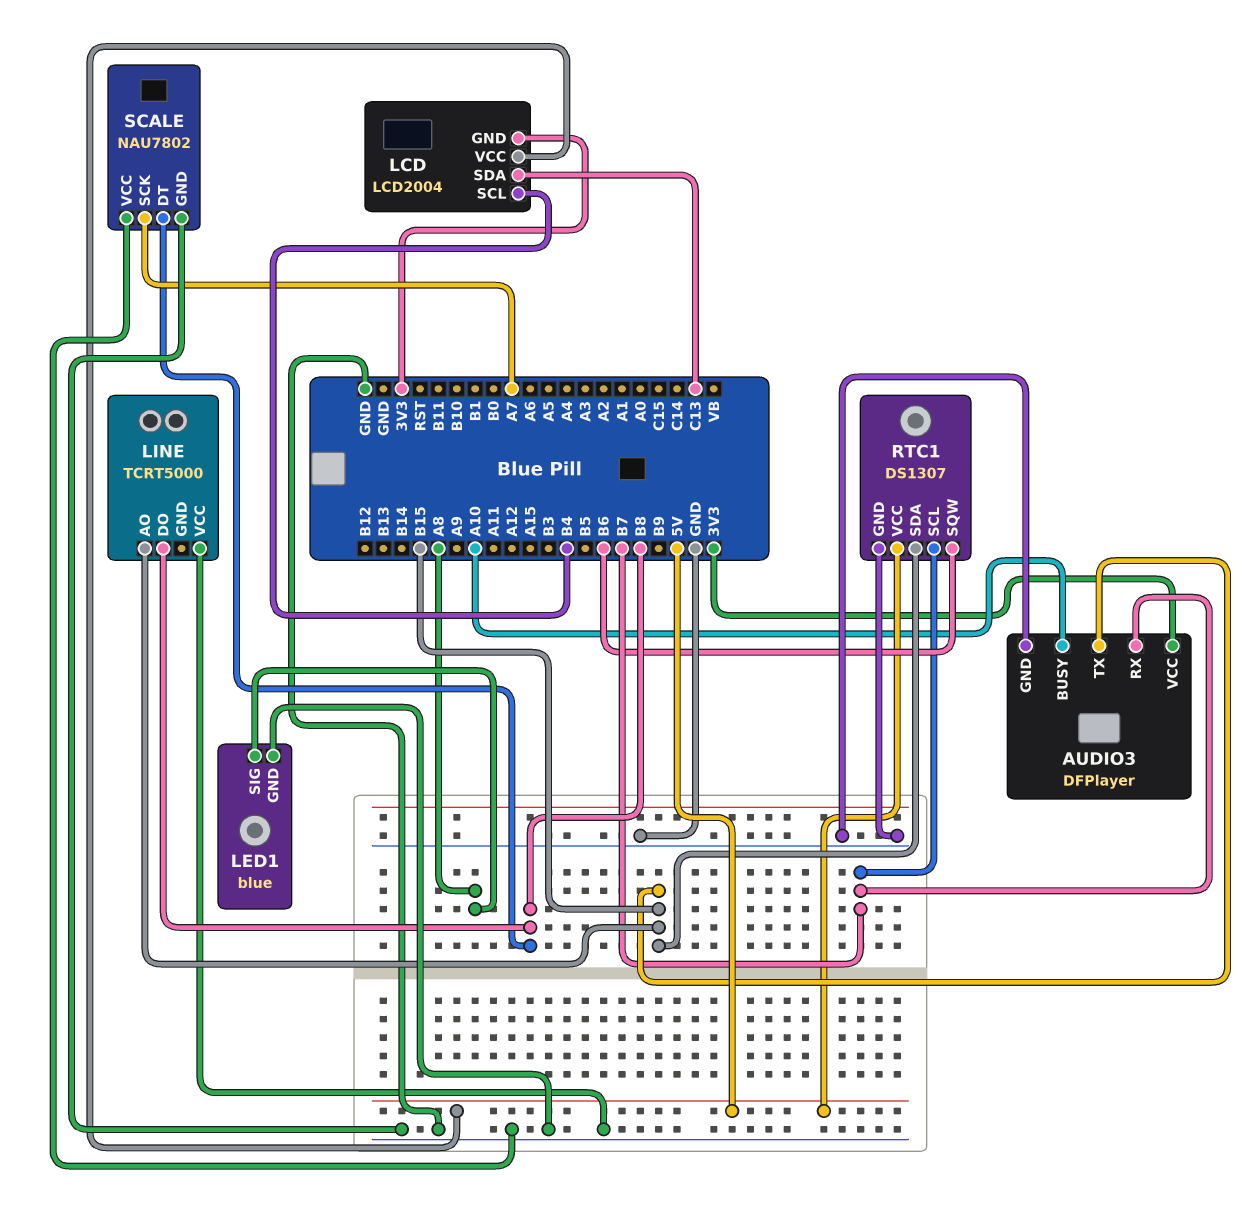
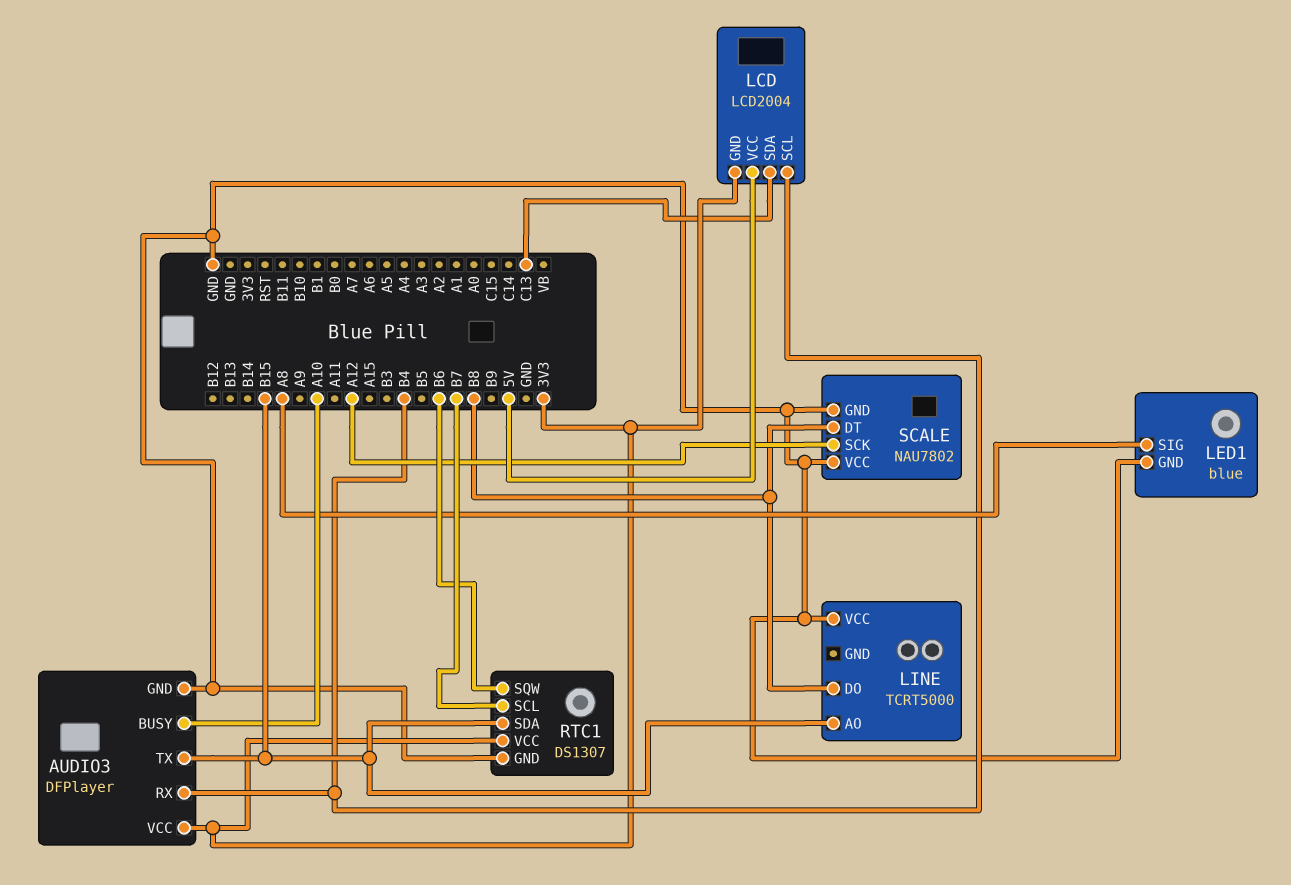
AUDIO3 pin RX: B7 -> B4
RTC1 pin VCC: 5V -> 3V3
SCALE pin SCK: A7 -> A12

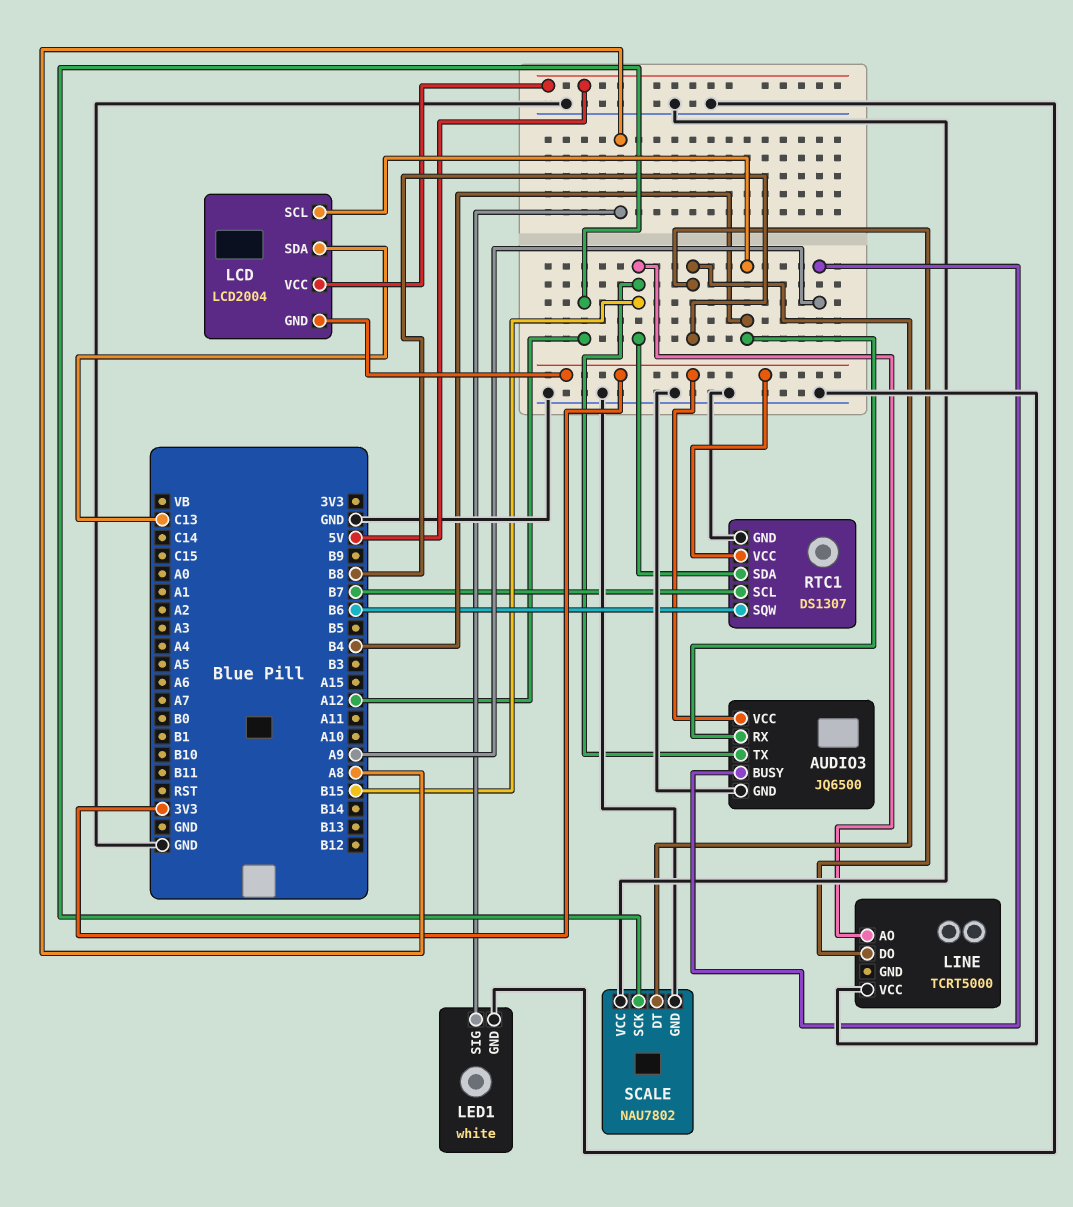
AUDIO3: DFPlayer -> JQ6500
AUDIO3 pin BUSY: A10 -> A9
LED1: blue -> white

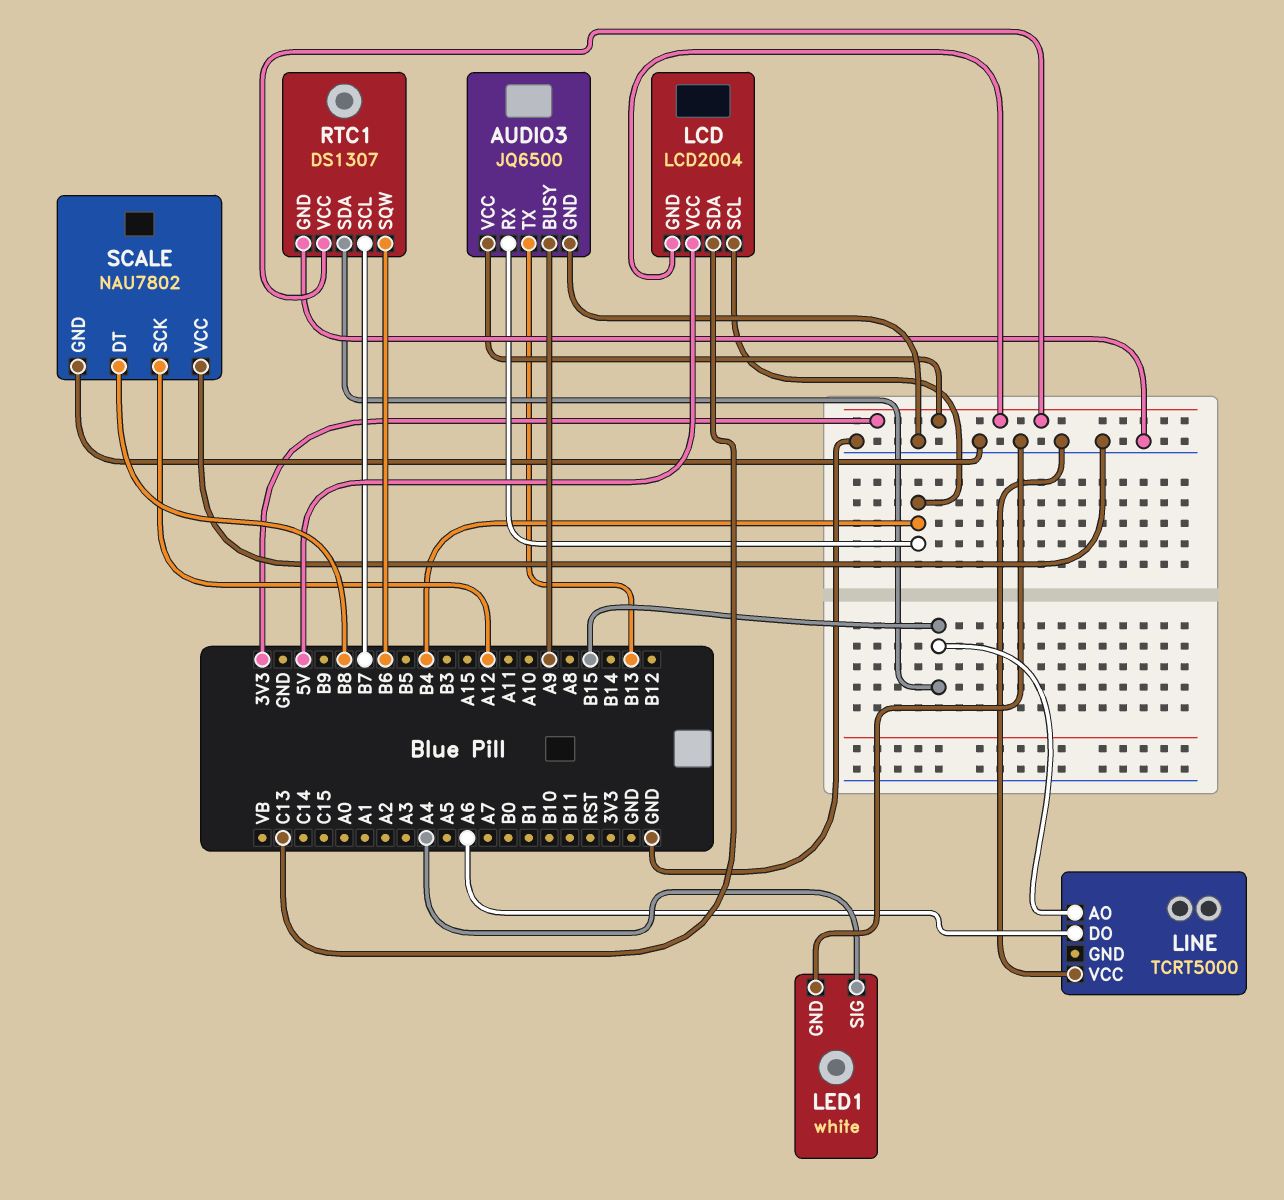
AUDIO3 pin TX: B15 -> B13
LED1 pin SIG: A8 -> A4
LINE pin DO: B8 -> A6

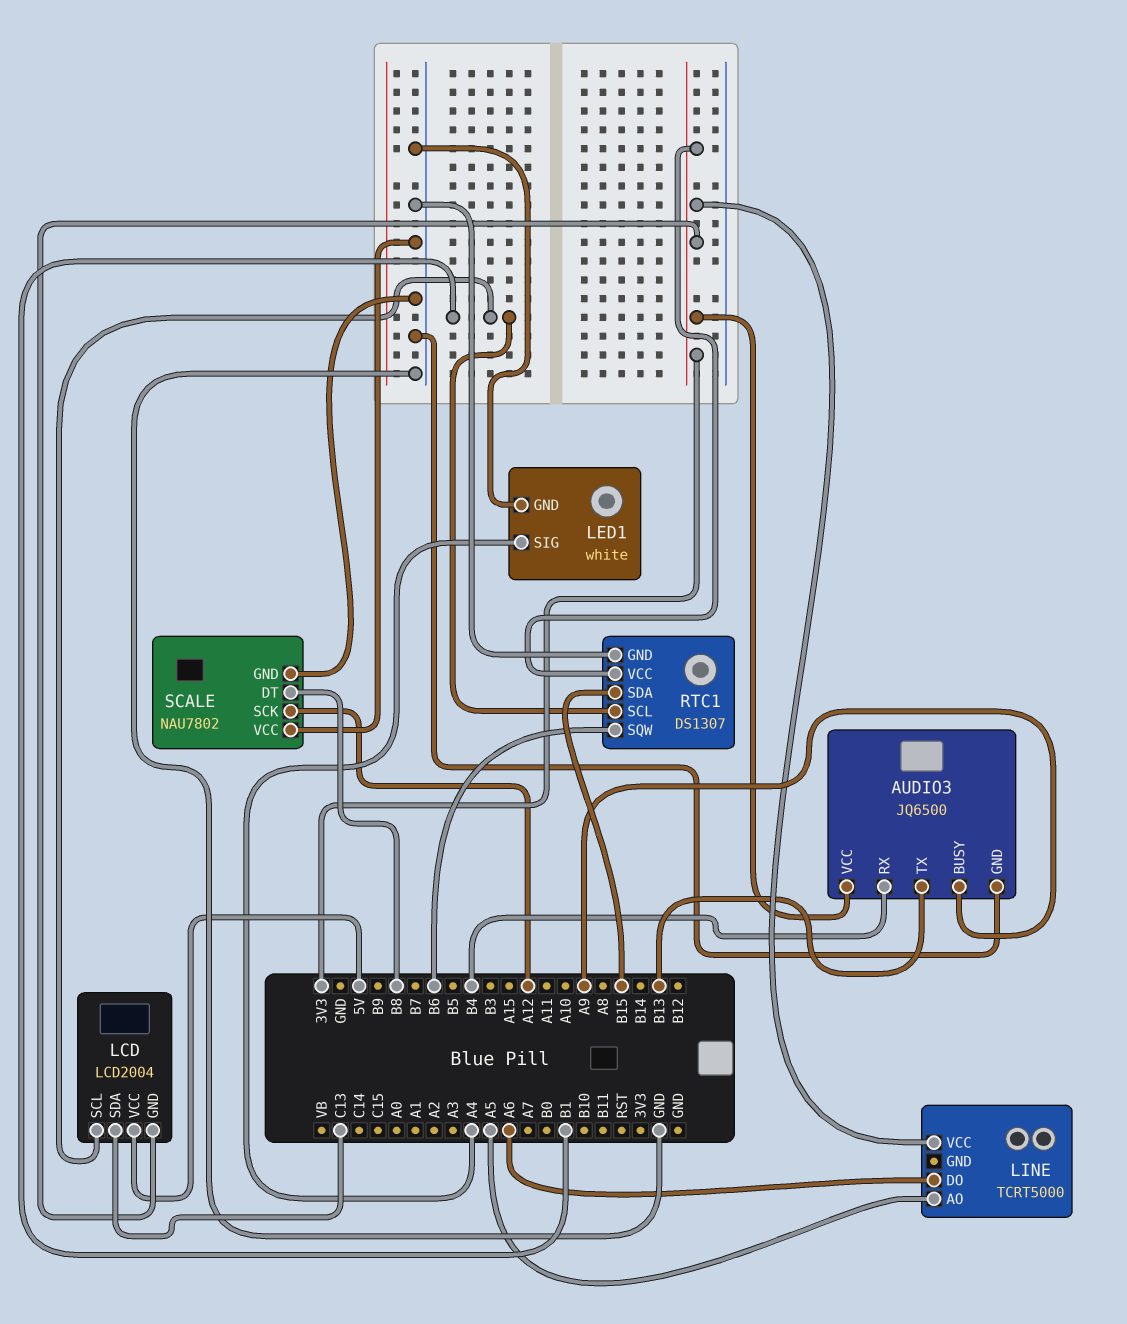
LCD pin SCL: B4 -> B1
LINE pin AO: B15 -> A5
LINE pin VCC: GND -> 3V3
RTC1 pin SCL: B7 -> B1

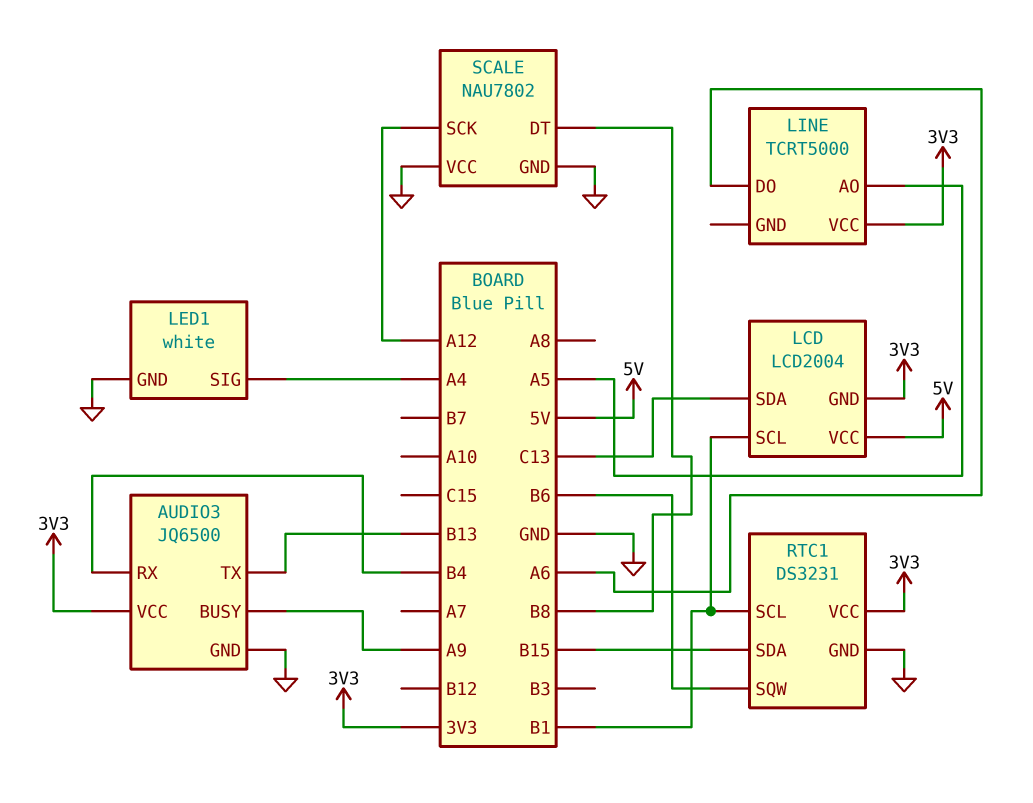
RTC1: DS1307 -> DS3231

